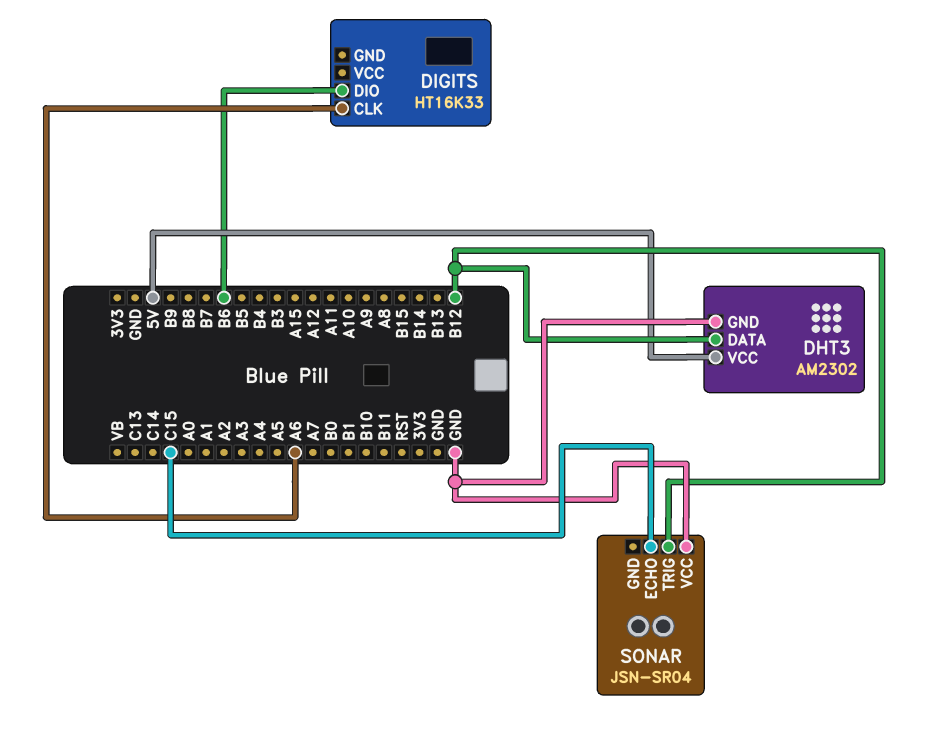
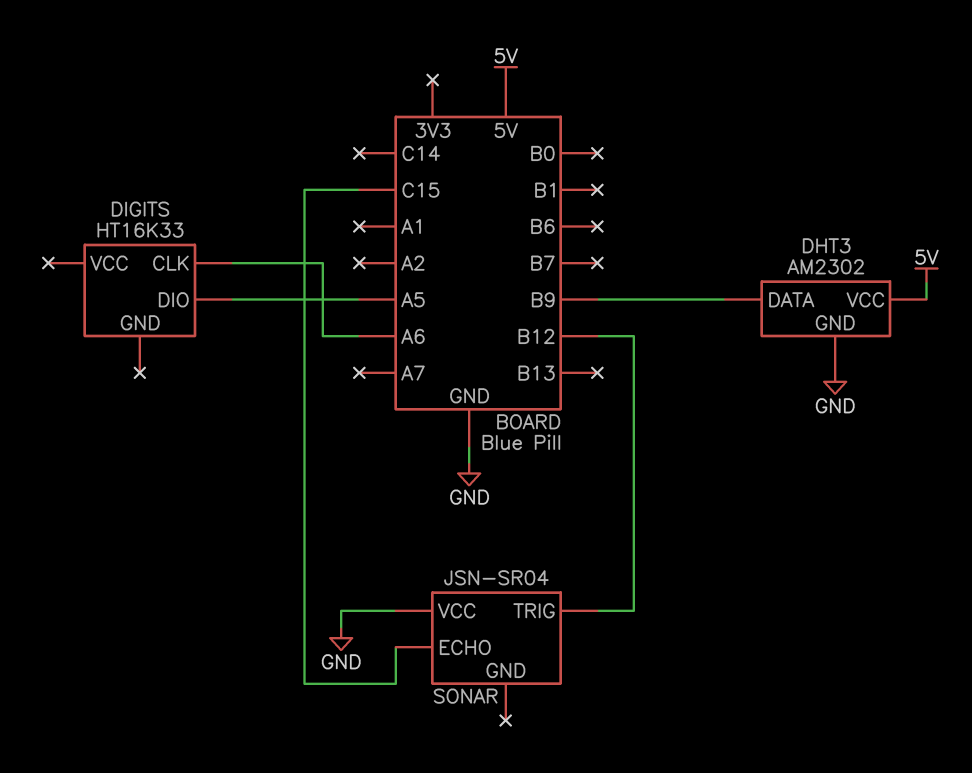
DHT3 pin DATA: B12 -> B9
DIGITS pin DIO: B6 -> A5

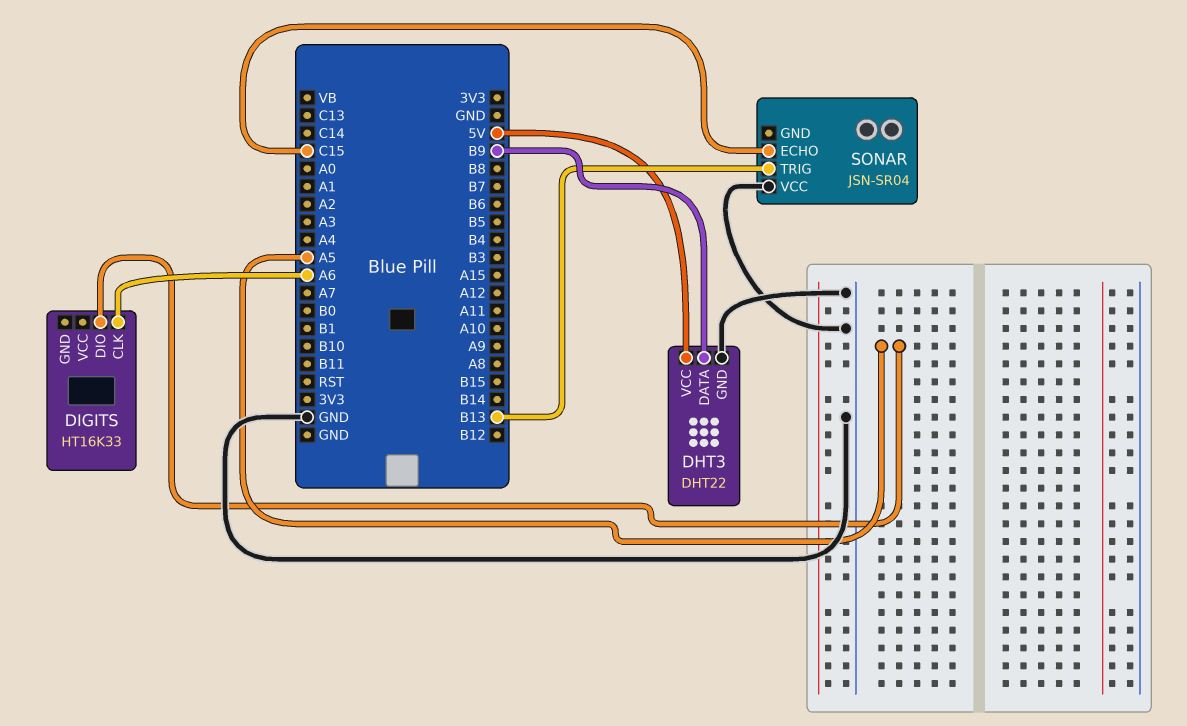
DHT3: AM2302 -> DHT22
SONAR pin TRIG: B12 -> B13

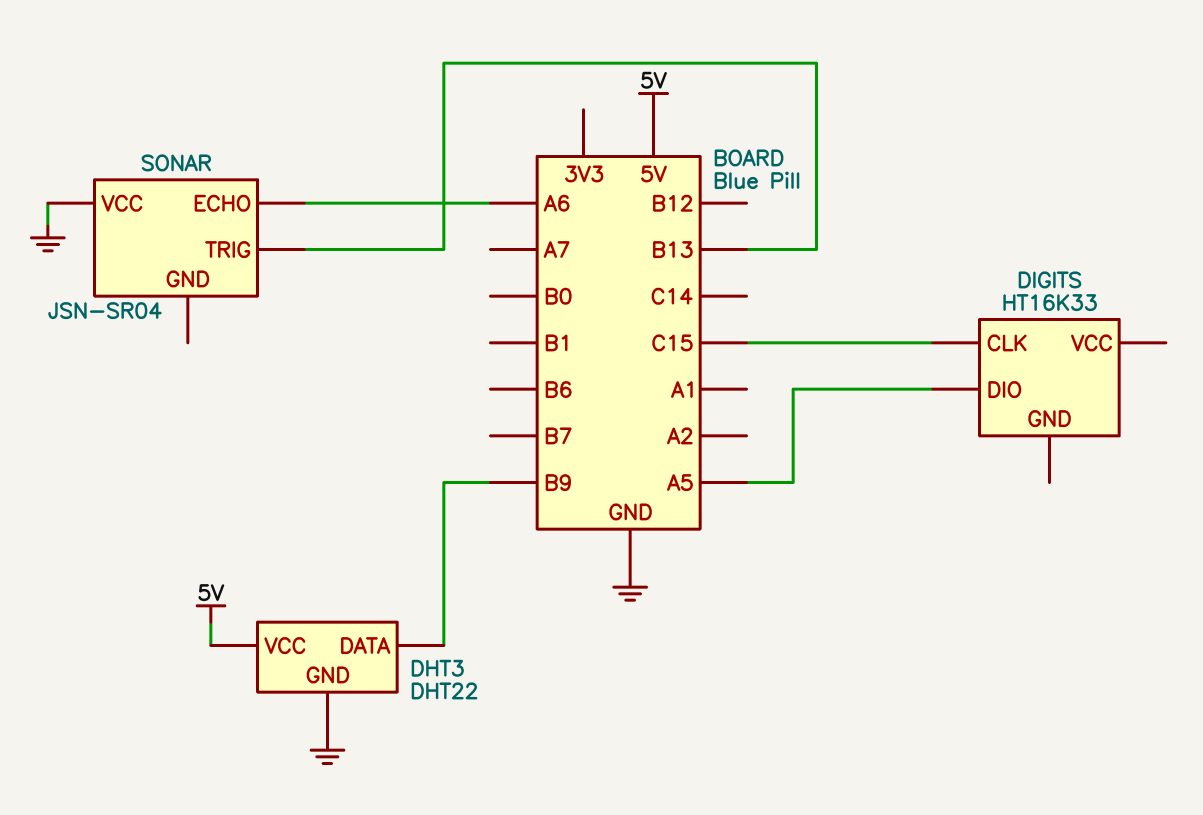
DIGITS pin CLK: A6 -> C15
SONAR pin ECHO: C15 -> A6

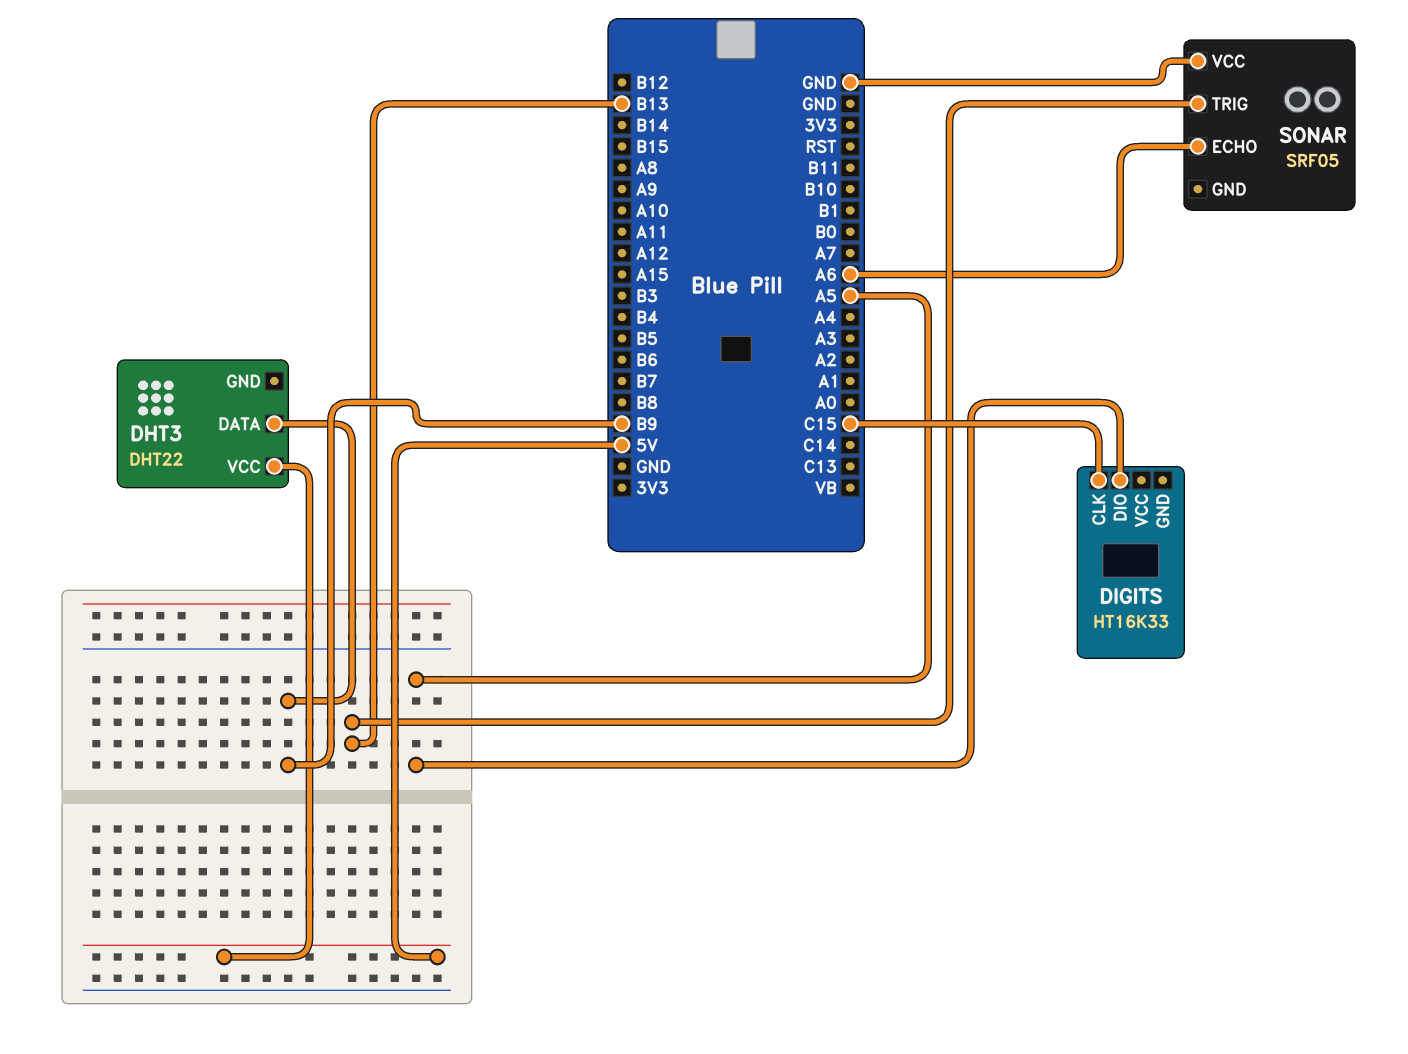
DHT3 pin GND: GND -> none
SONAR: JSN-SR04 -> SRF05

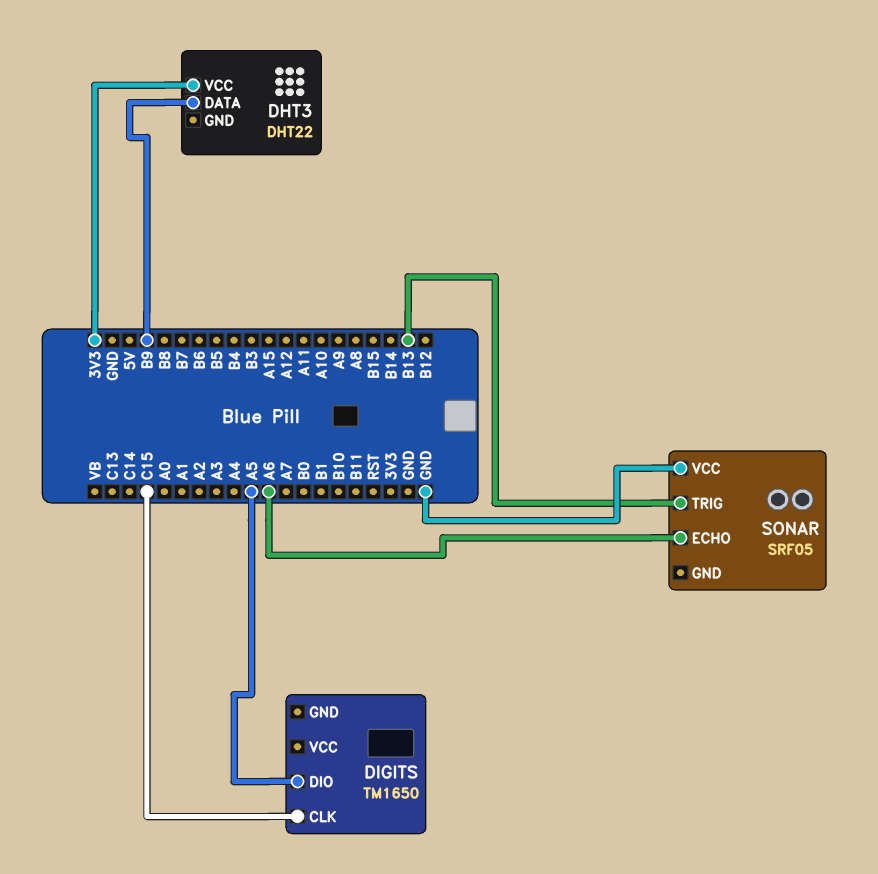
DHT3 pin VCC: 5V -> 3V3
DIGITS: HT16K33 -> TM1650

